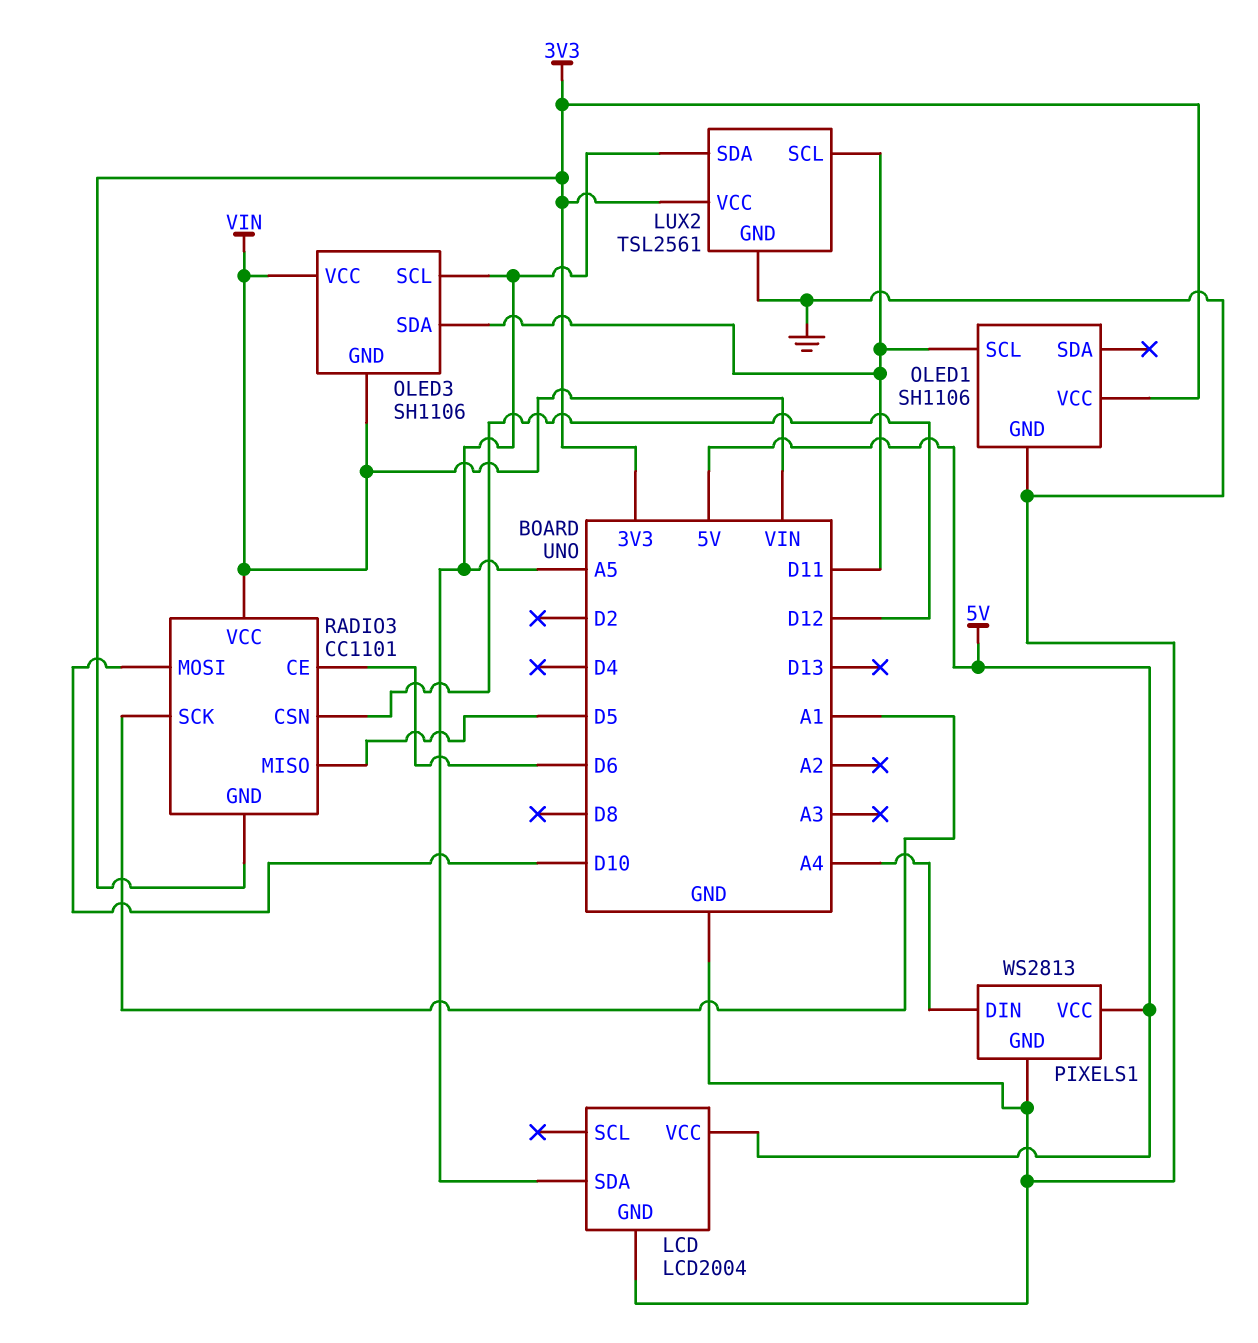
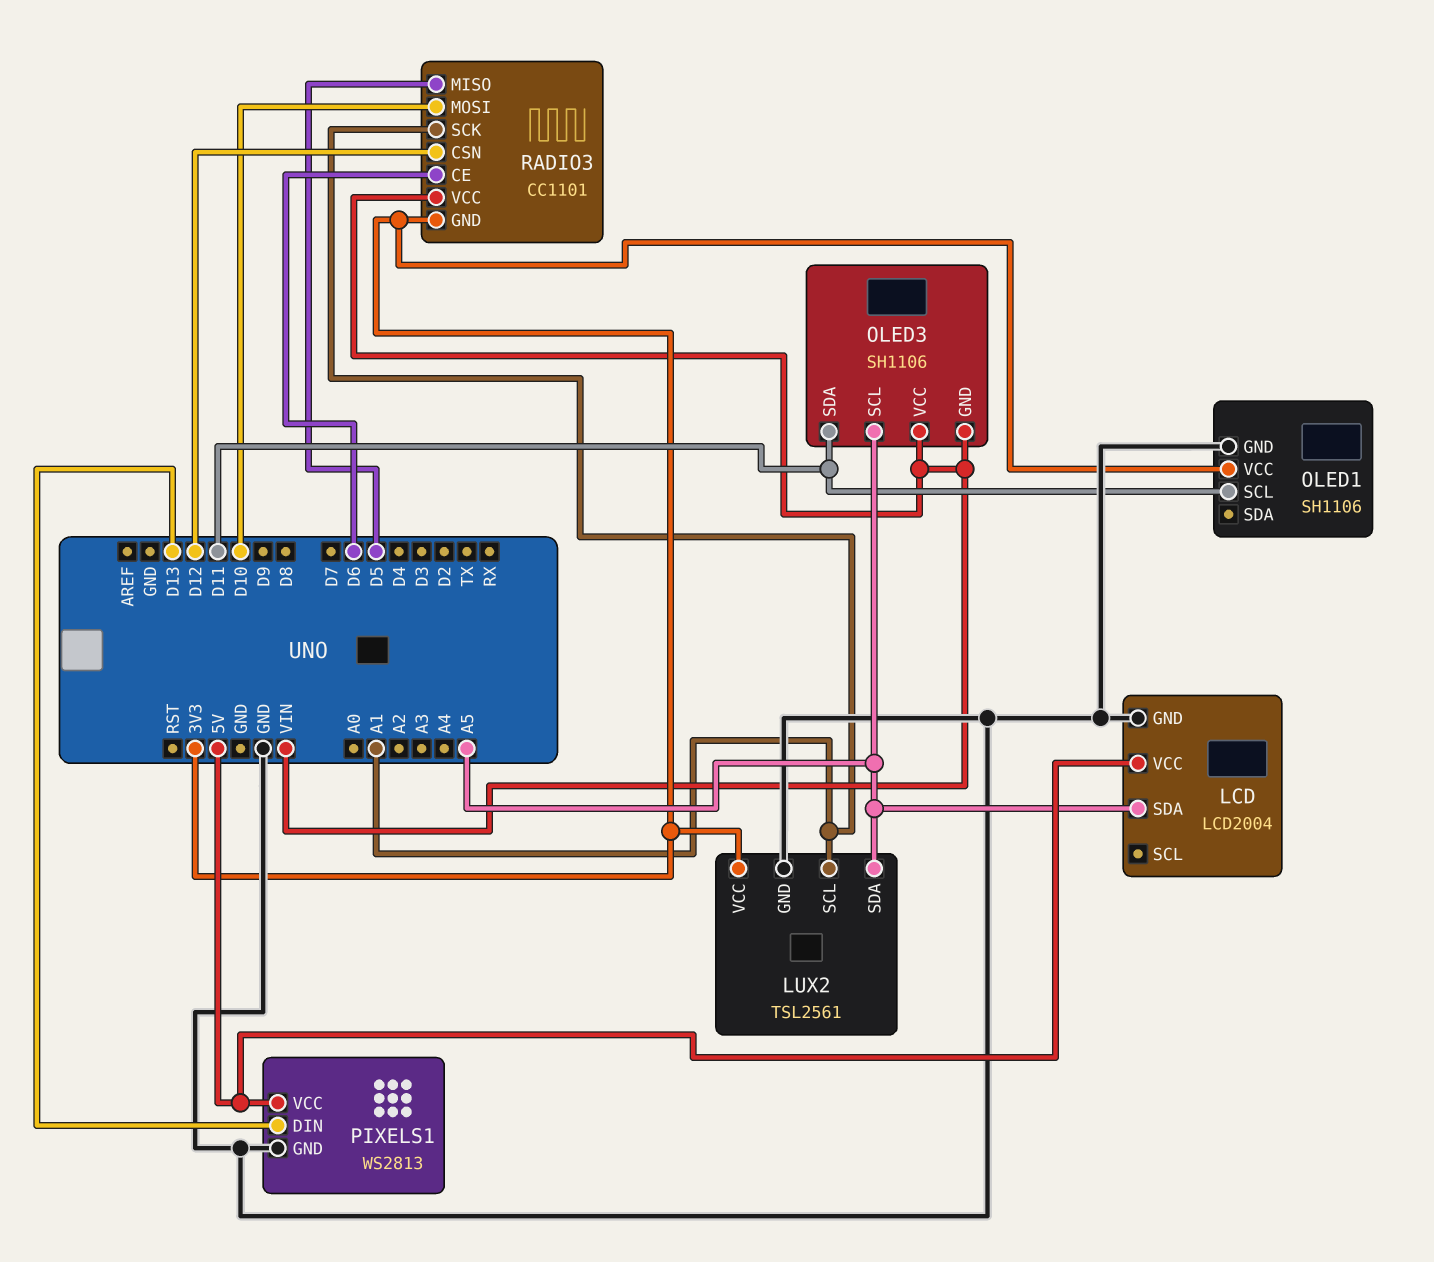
LUX2 pin SCL: D11 -> A1
PIXELS1 pin DIN: A4 -> D13

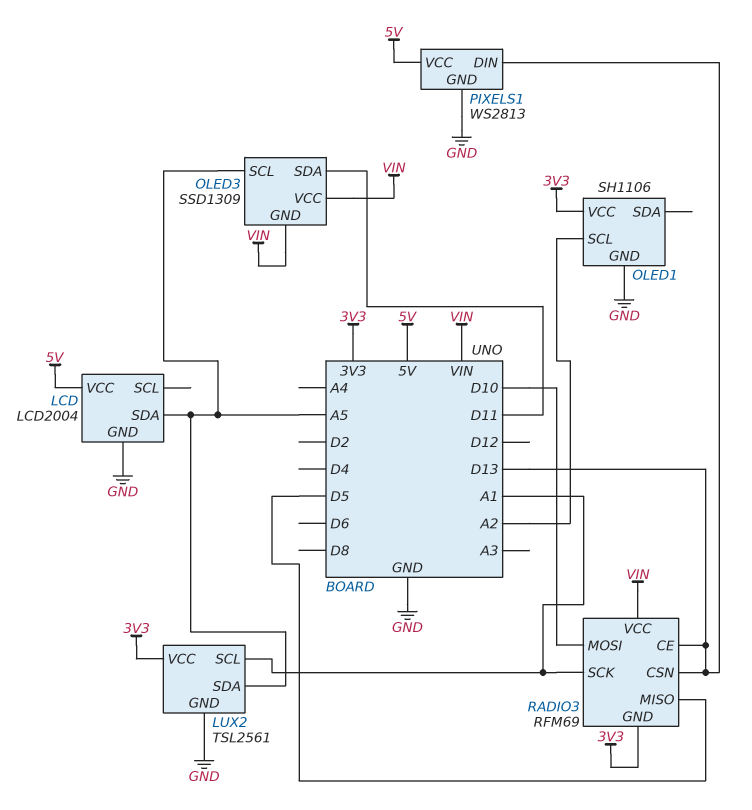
OLED1 pin SCL: D11 -> A2
OLED3: SH1106 -> SSD1309
RADIO3: CC1101 -> RFM69
RADIO3 pin CE: D6 -> D13
RADIO3 pin CSN: D12 -> D13

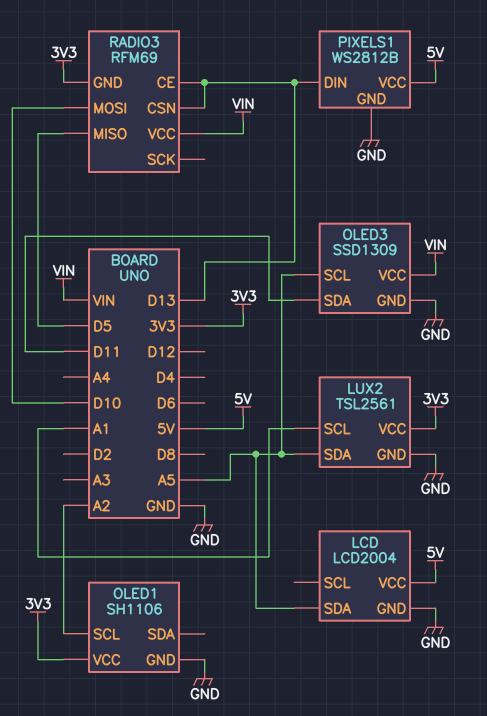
OLED3 pin GND: VIN -> GND
PIXELS1: WS2813 -> WS2812B
RADIO3 pin SCK: A1 -> none

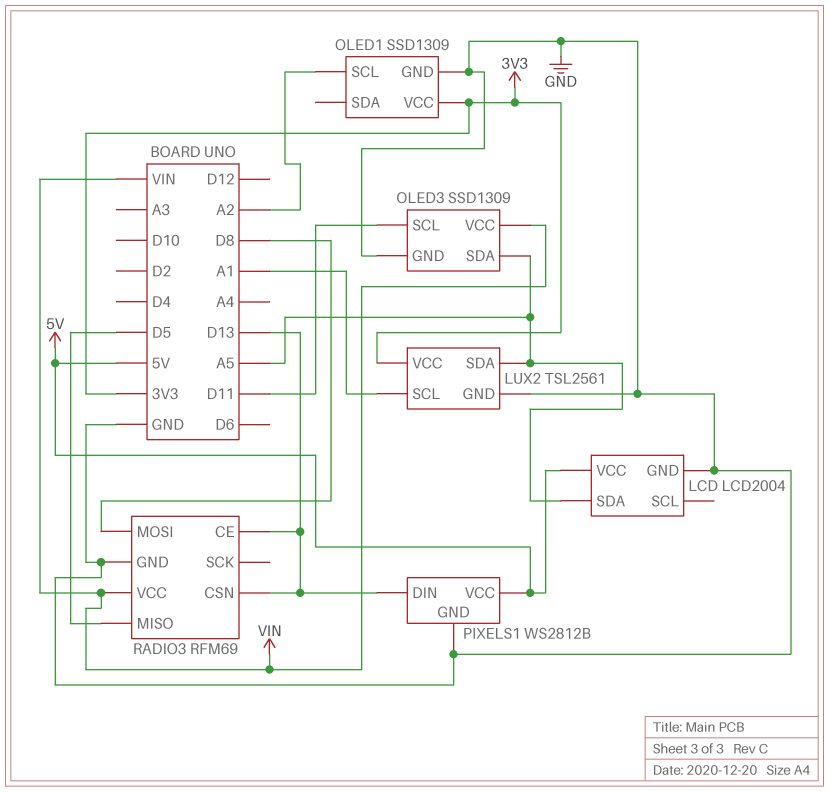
OLED1: SH1106 -> SSD1309
OLED3 pin SCL: A5 -> D11
OLED3 pin SDA: D11 -> A5
RADIO3 pin GND: 3V3 -> GND
RADIO3 pin MOSI: D10 -> D8

